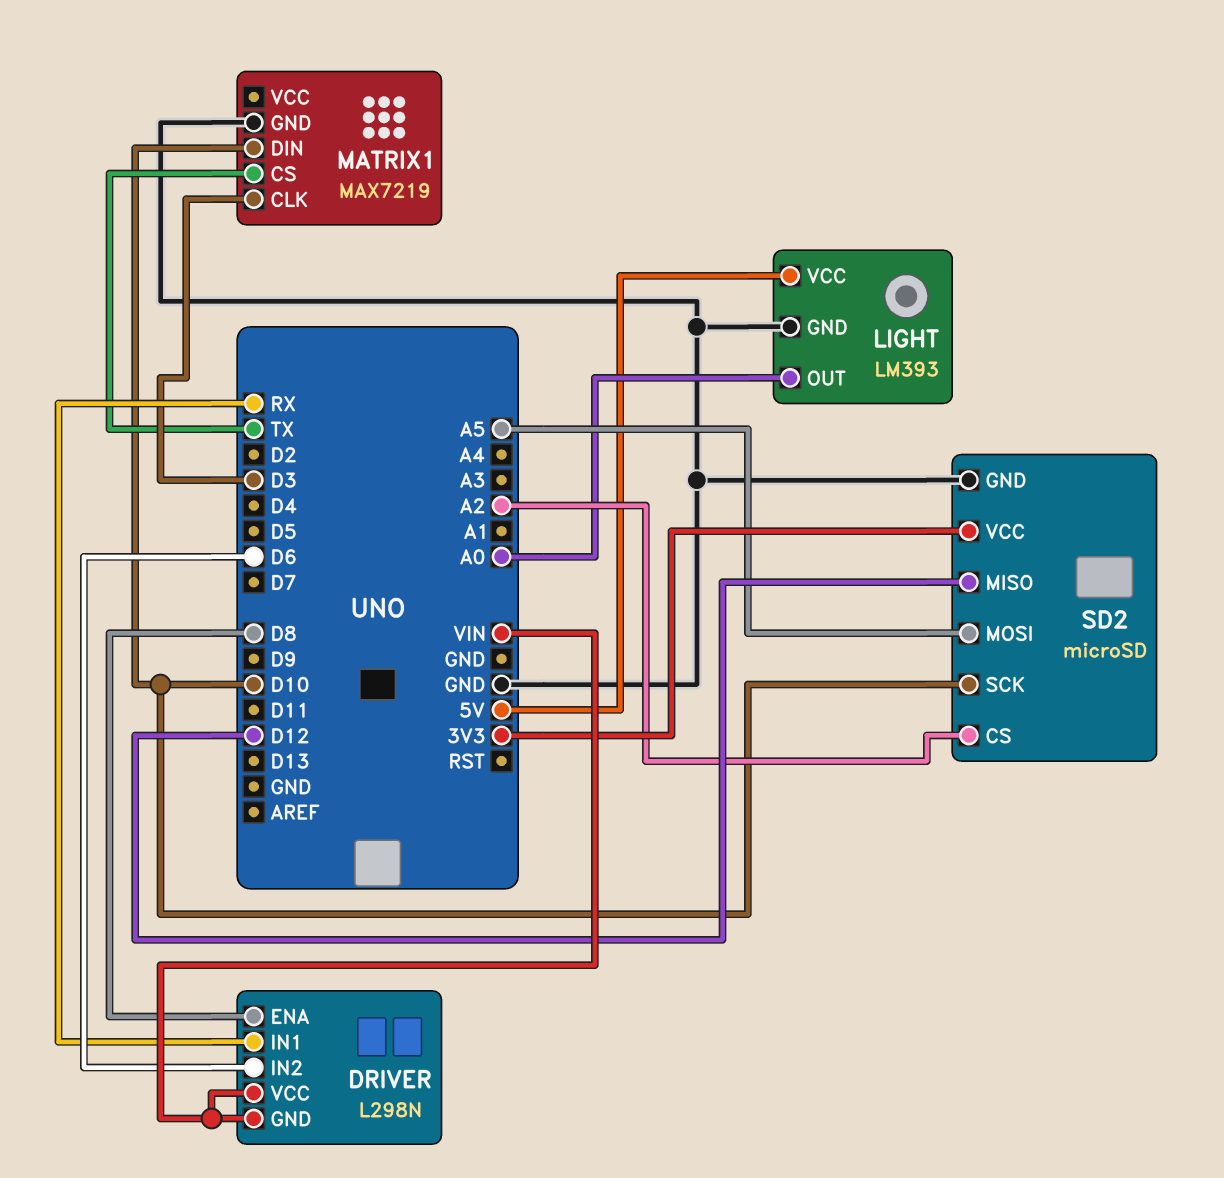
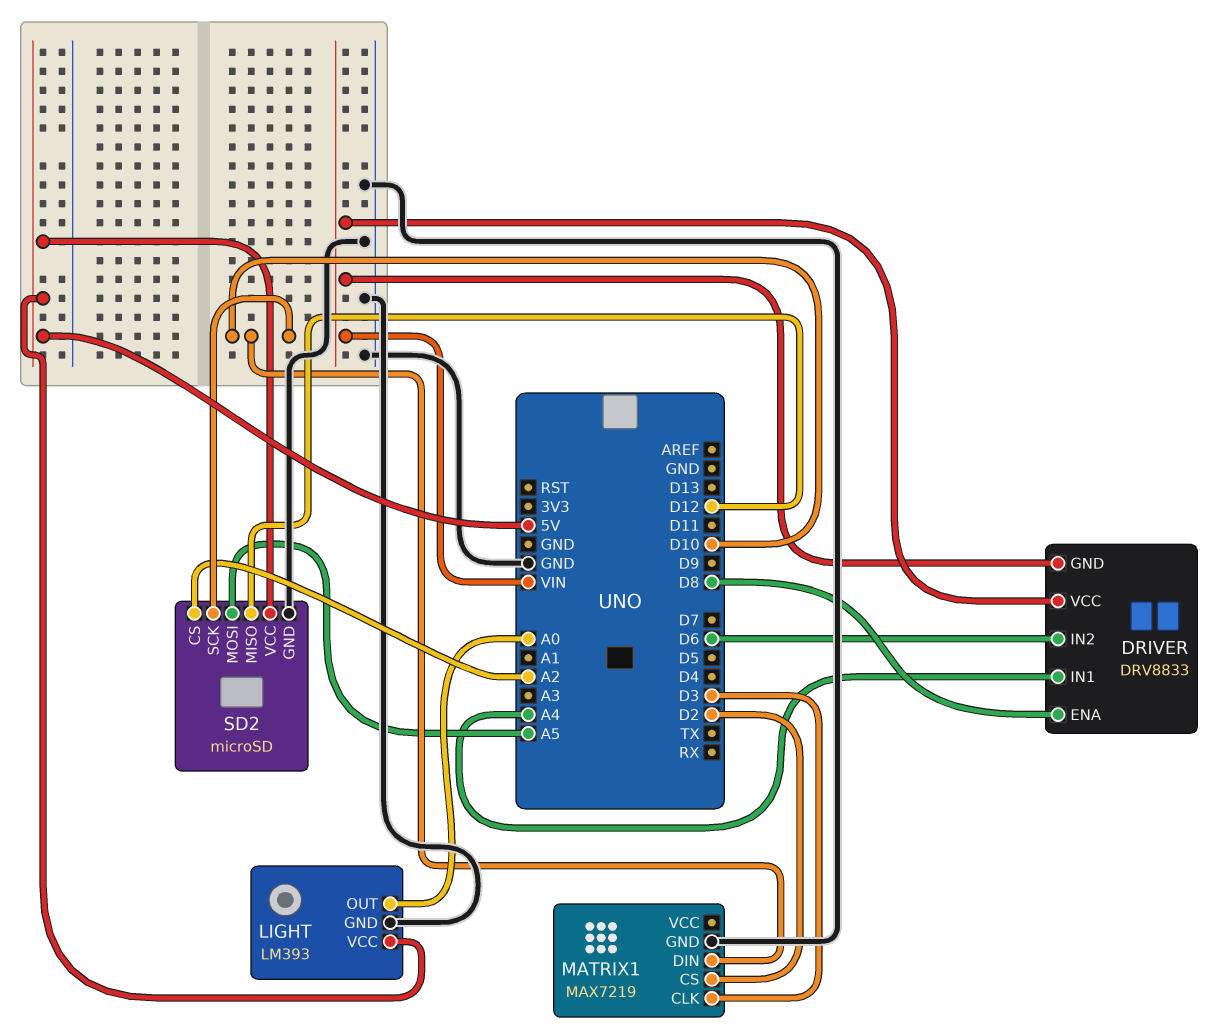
DRIVER: L298N -> DRV8833
DRIVER pin IN1: RX -> A4
MATRIX1 pin CS: TX -> D2
SD2 pin VCC: 3V3 -> 5V

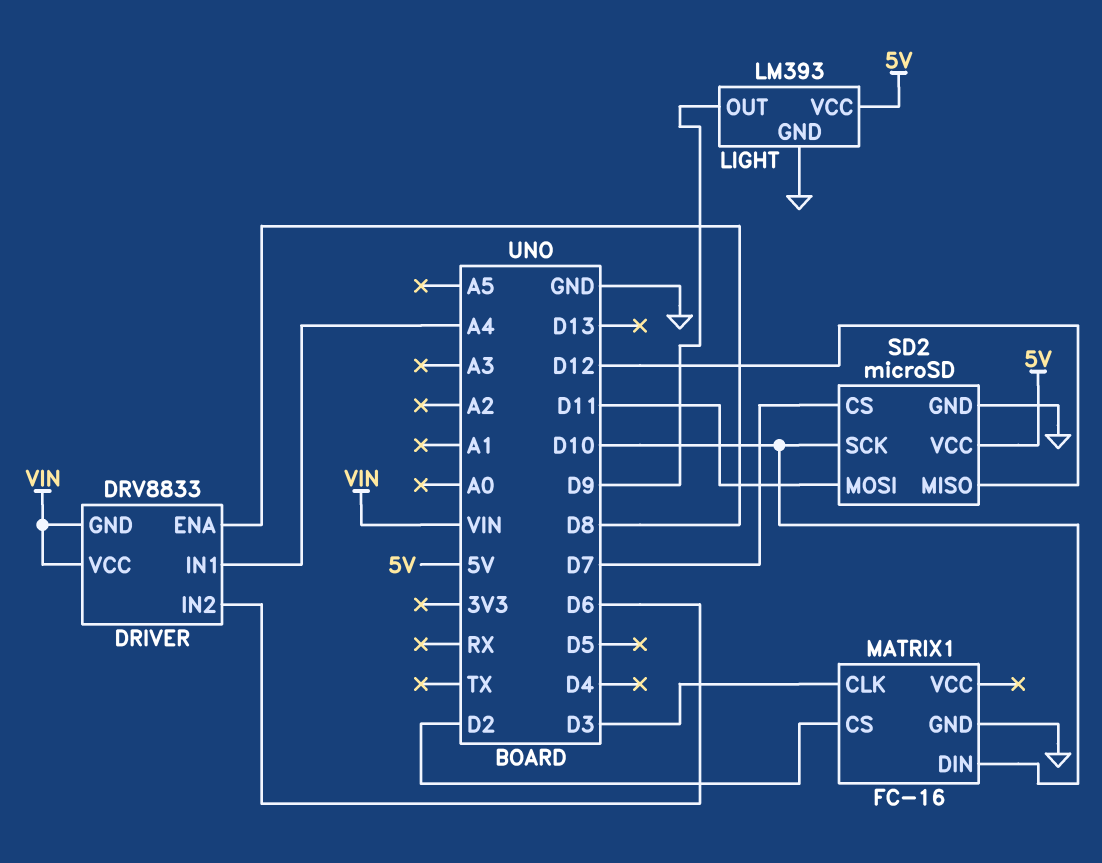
LIGHT pin OUT: A0 -> D9
MATRIX1: MAX7219 -> FC-16
SD2 pin CS: A2 -> D7
SD2 pin MOSI: A5 -> D11

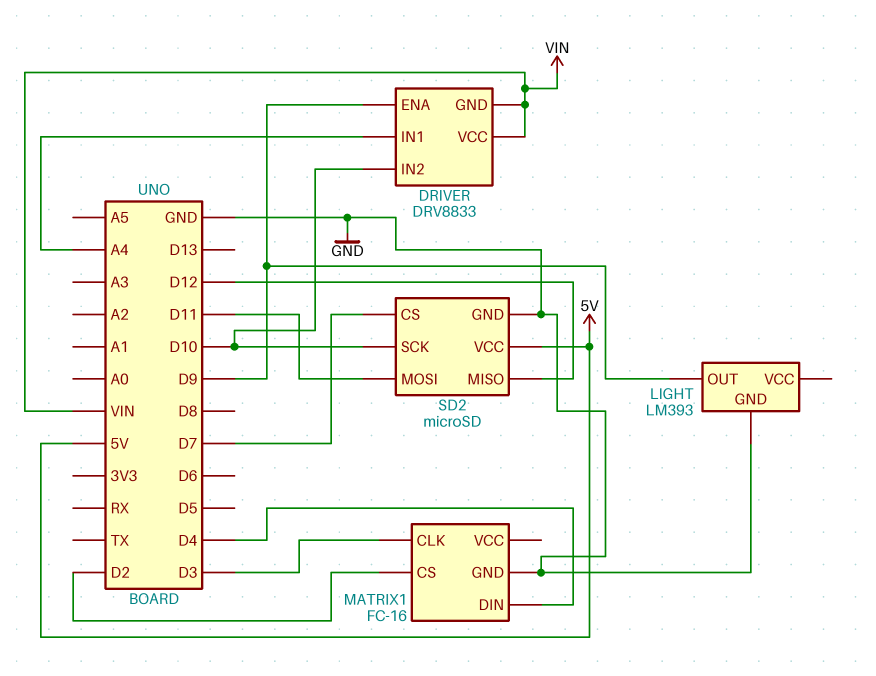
DRIVER pin ENA: D8 -> D9
DRIVER pin IN2: D6 -> D10
LIGHT pin VCC: 5V -> none
MATRIX1 pin DIN: D10 -> D4

